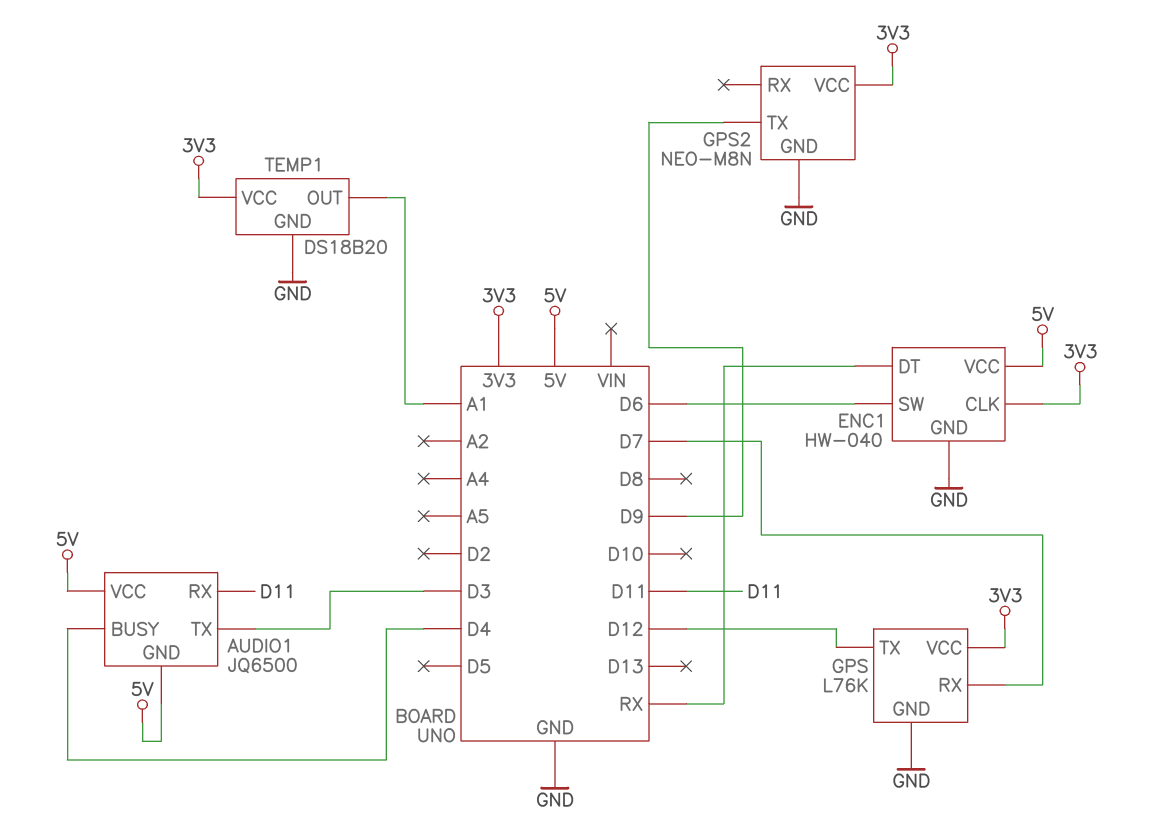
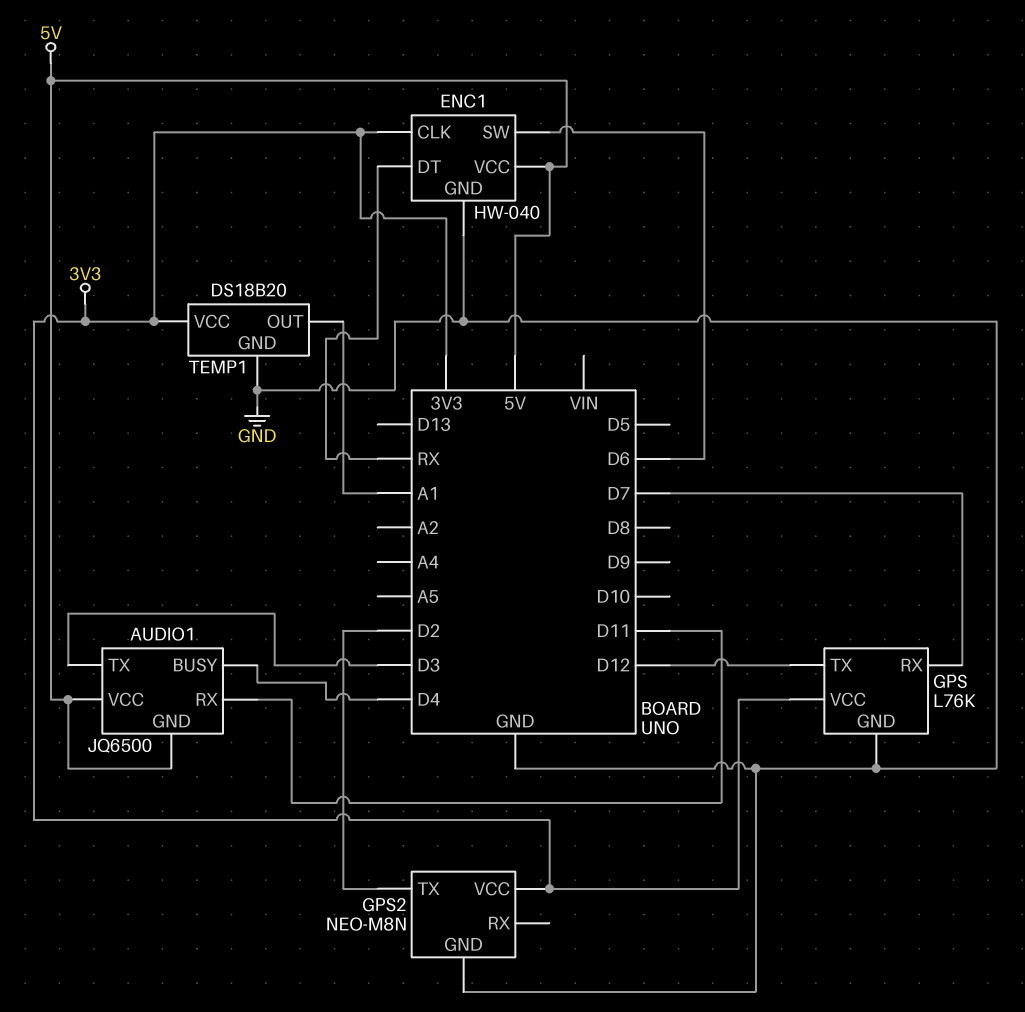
GPS2 pin TX: D9 -> D2

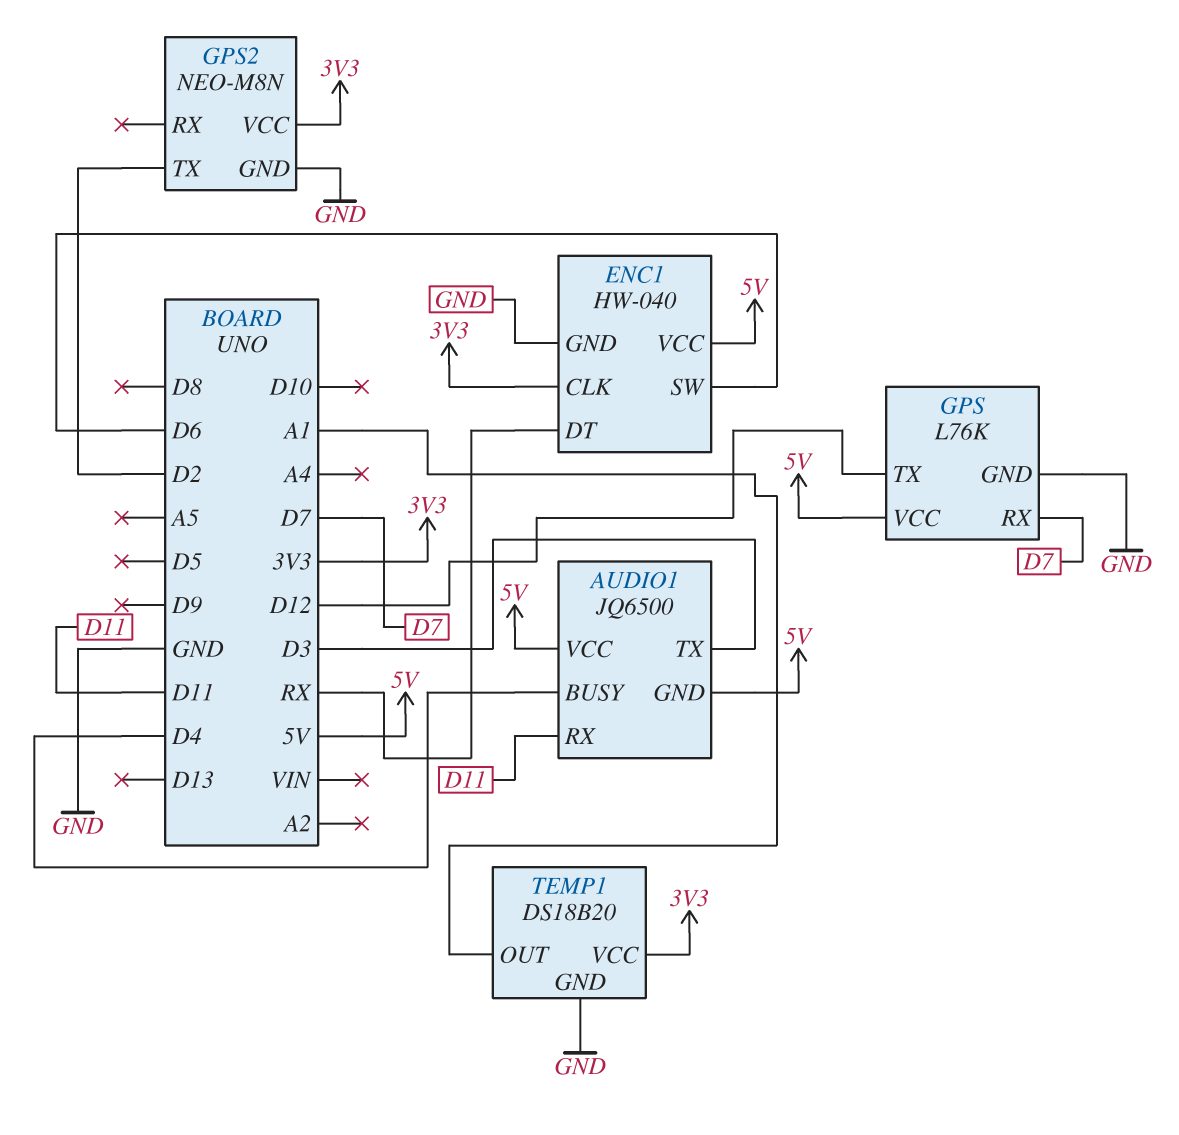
GPS pin VCC: 3V3 -> 5V

